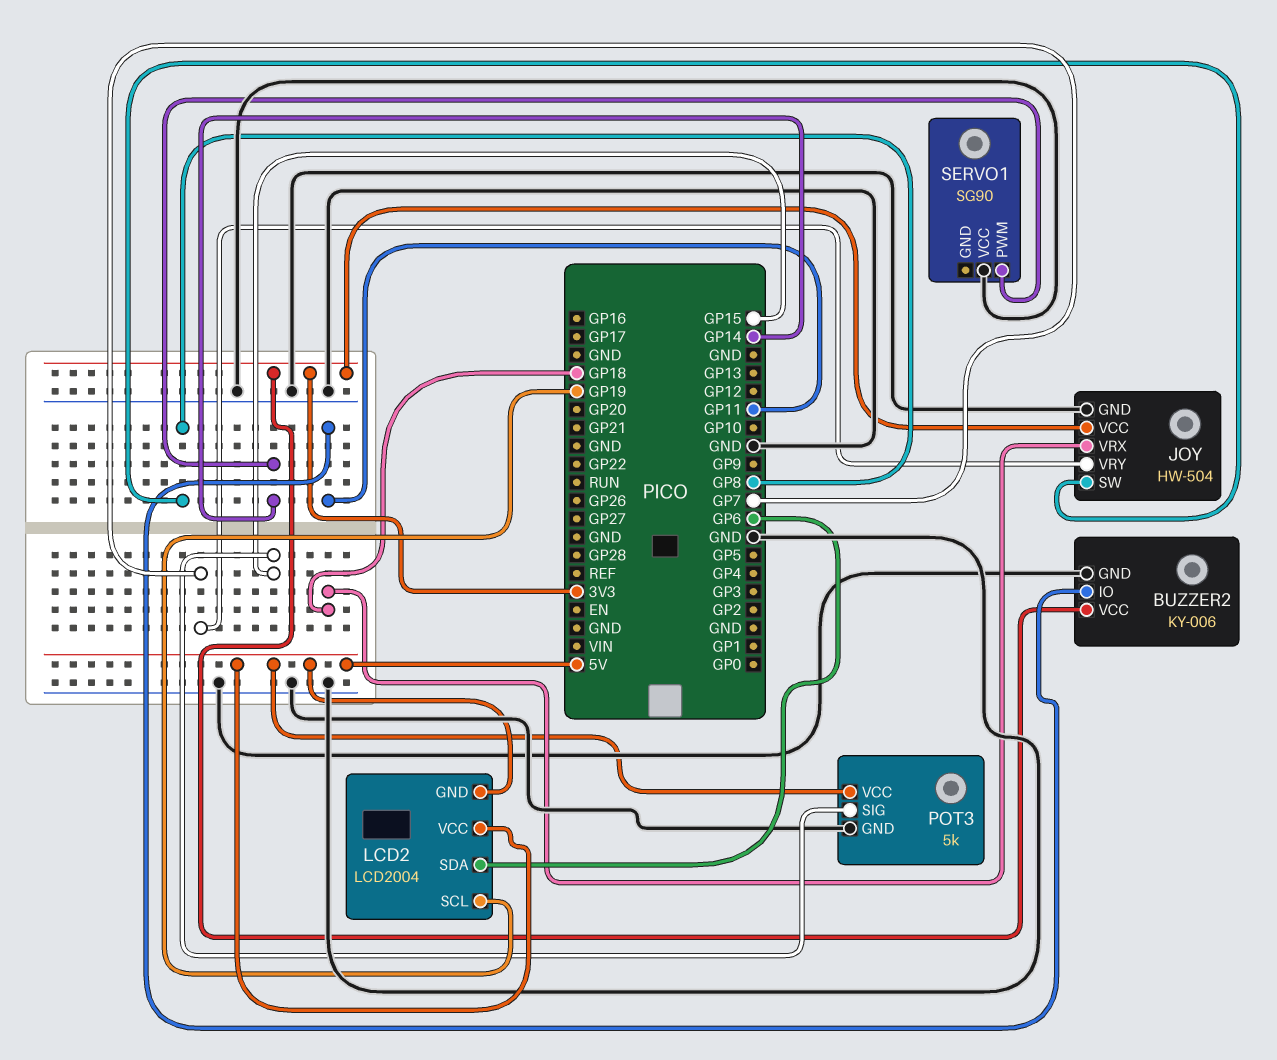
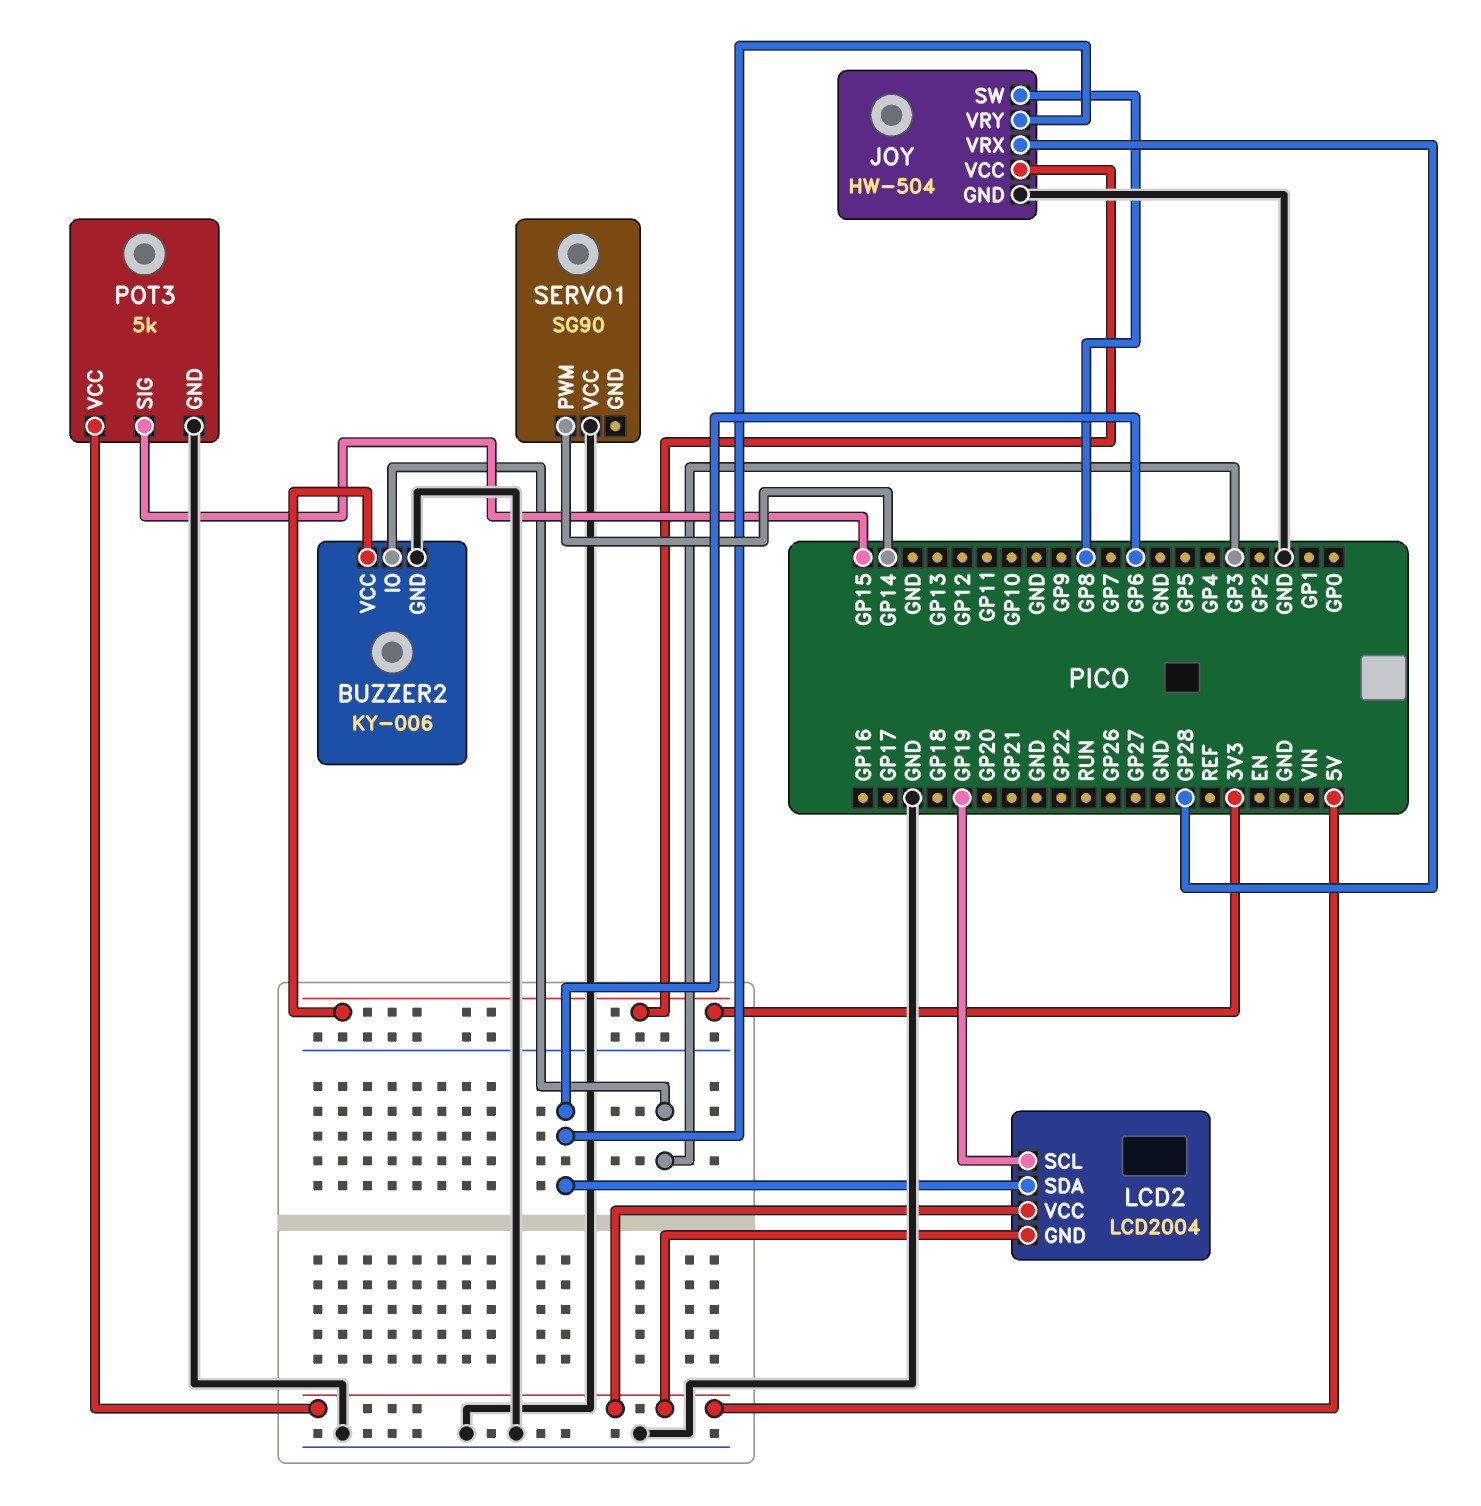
BUZZER2 pin IO: GP11 -> GP3
JOY pin VRX: GP18 -> GP28
JOY pin VRY: GP7 -> GP6

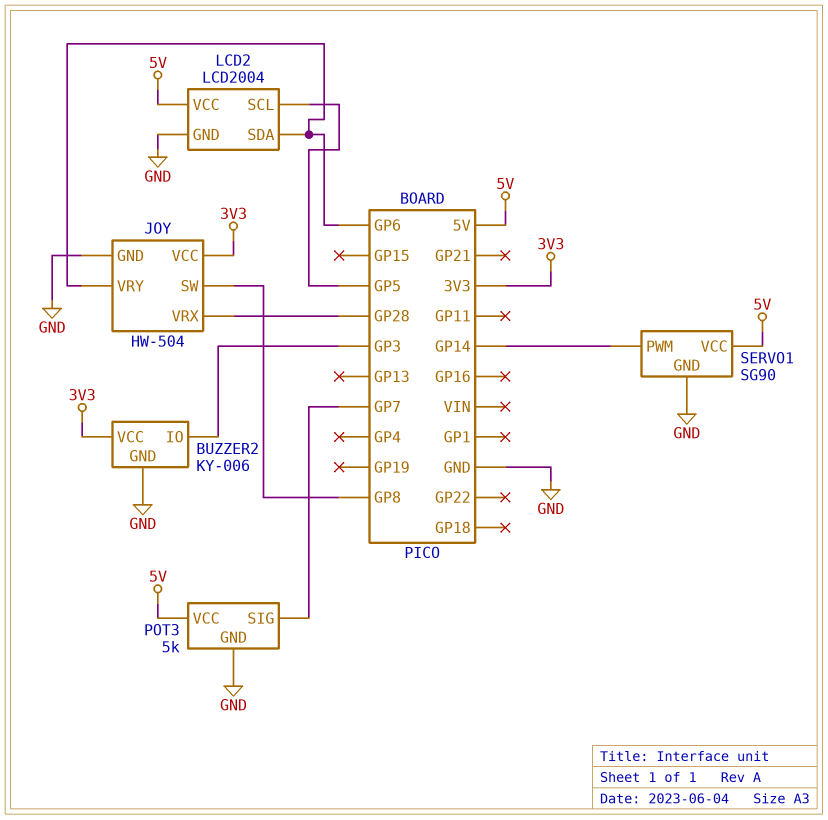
LCD2 pin GND: 5V -> GND
LCD2 pin SCL: GP19 -> GP5
POT3 pin SIG: GP15 -> GP7
SERVO1 pin GND: none -> GND
SERVO1 pin VCC: GND -> 5V

